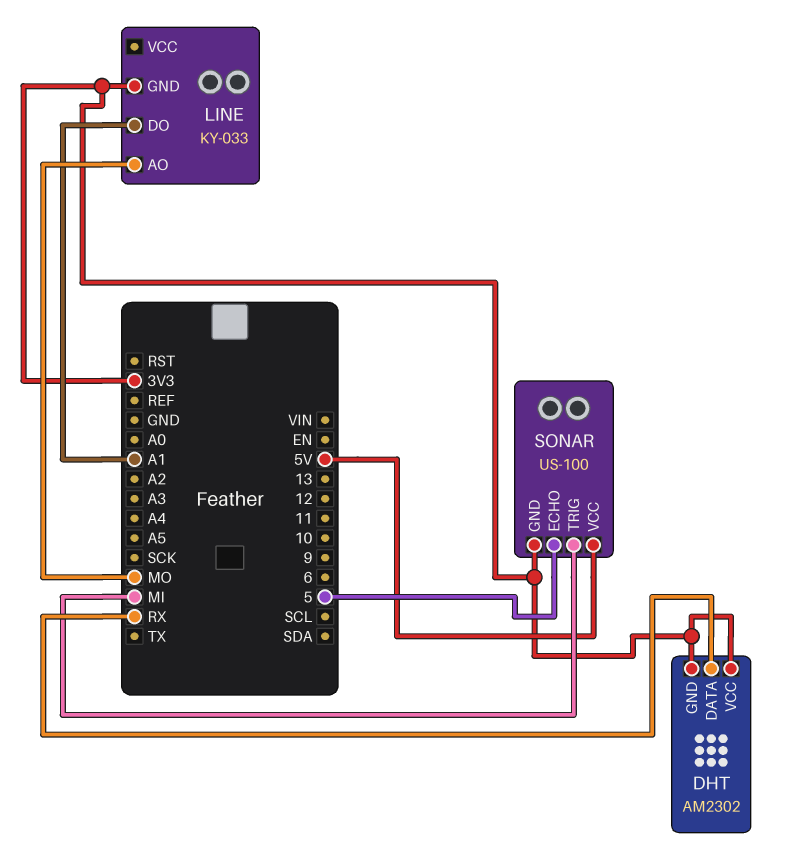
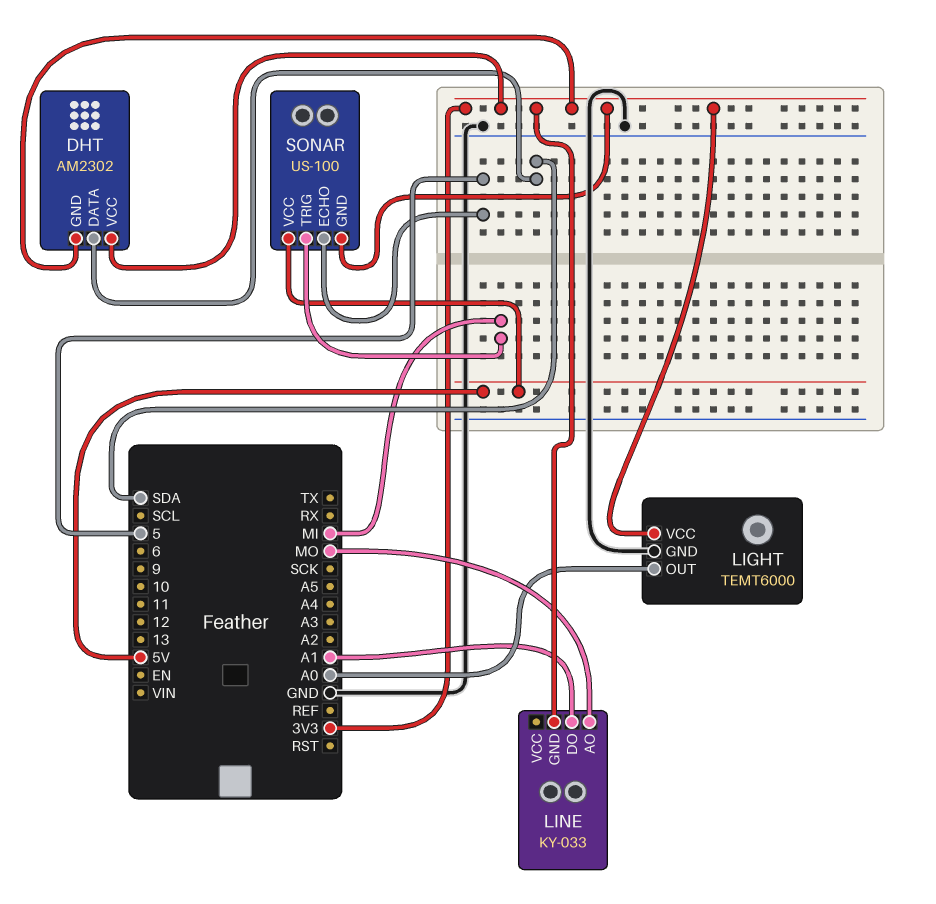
DHT pin DATA: RX -> SDA
LIGHT: none -> TEMT6000
LIGHT pin GND: none -> GND
LIGHT pin OUT: none -> A0
LIGHT pin VCC: none -> 3V3

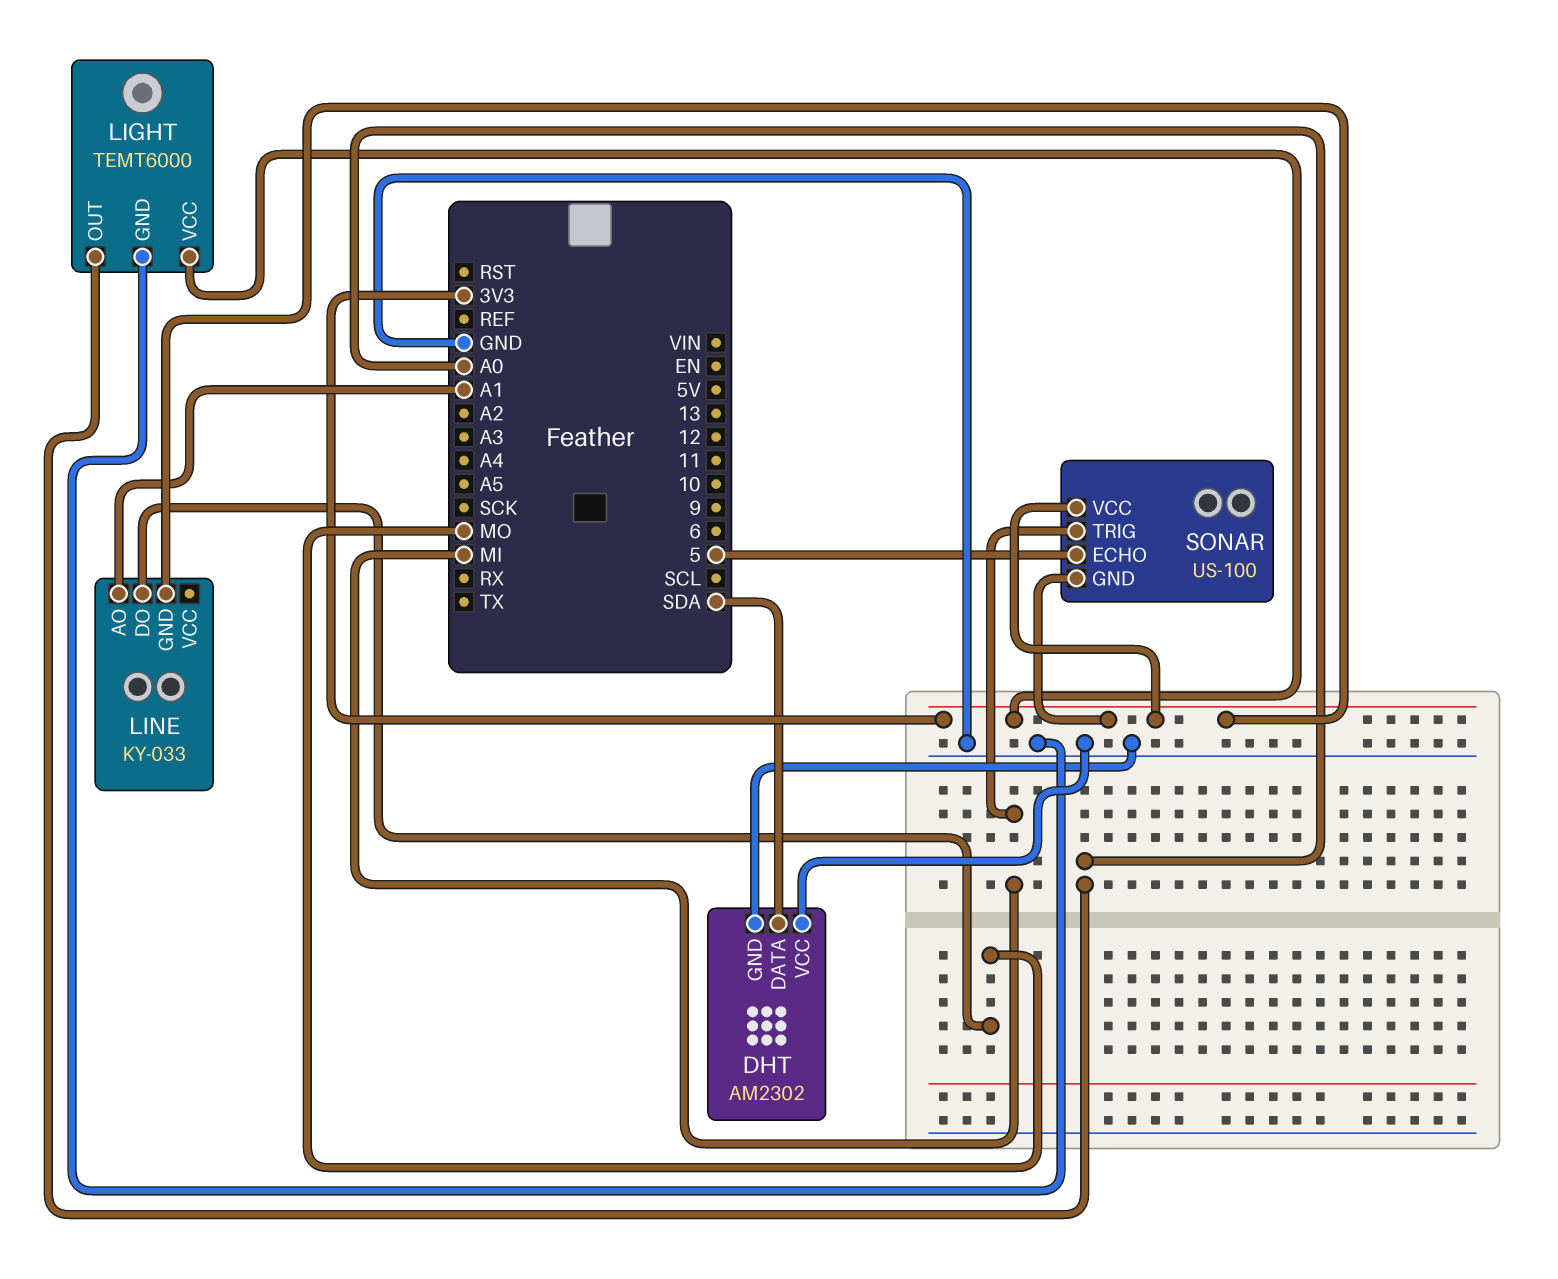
DHT pin GND: 3V3 -> GND
DHT pin VCC: 3V3 -> GND
LINE pin AO: MO -> A1
LINE pin DO: A1 -> MO
SONAR pin VCC: 5V -> 3V3

